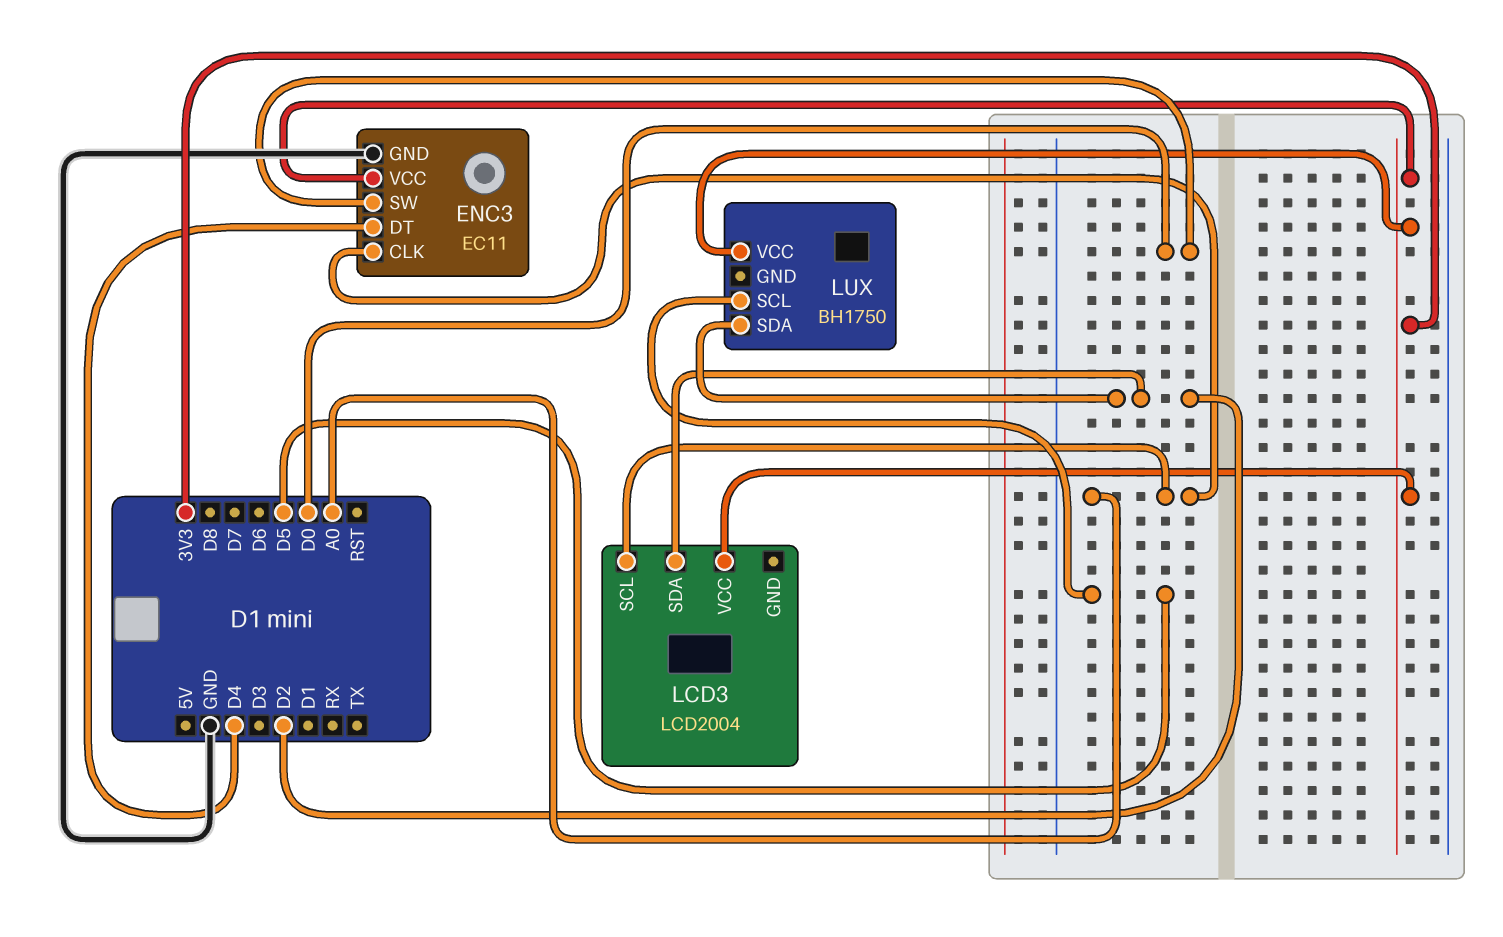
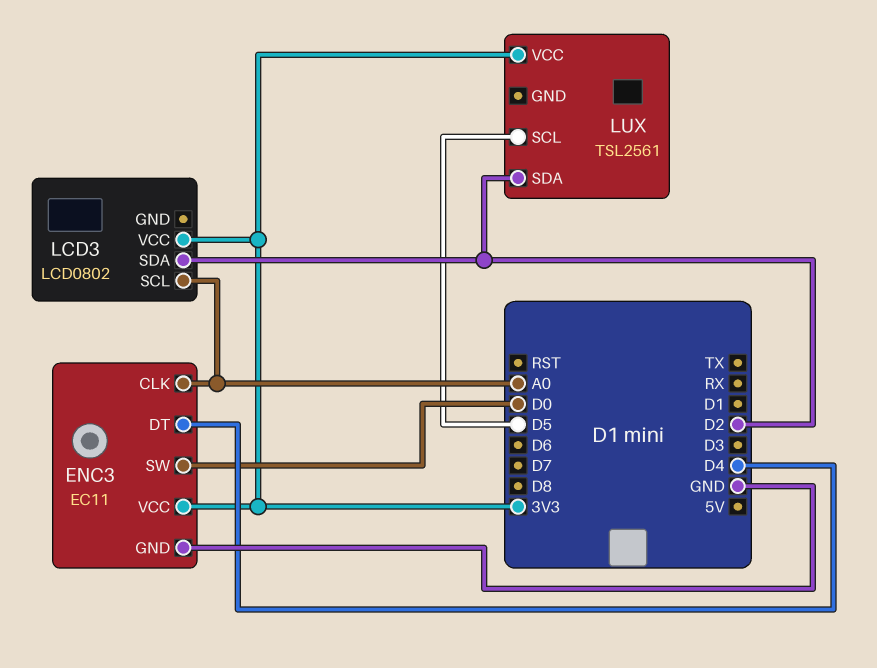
LCD3: LCD2004 -> LCD0802
LUX: BH1750 -> TSL2561

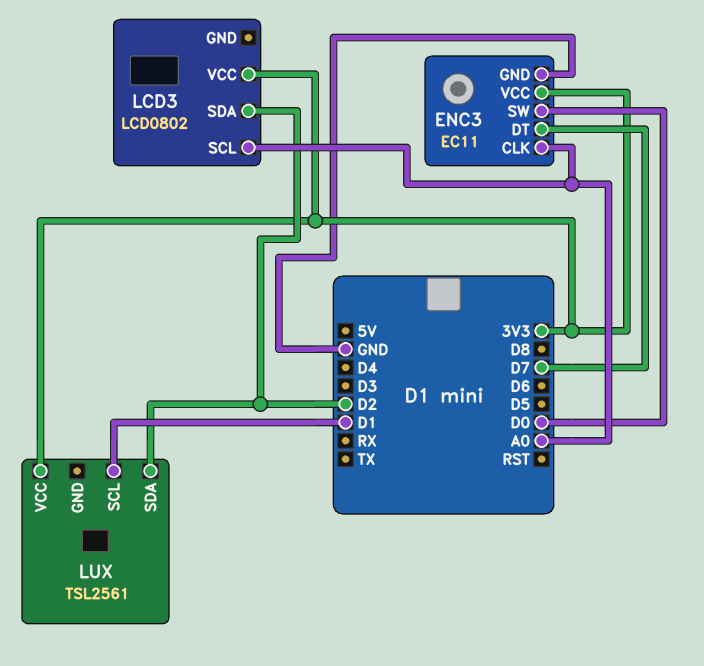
ENC3 pin DT: D4 -> D7
LUX pin SCL: D5 -> D1

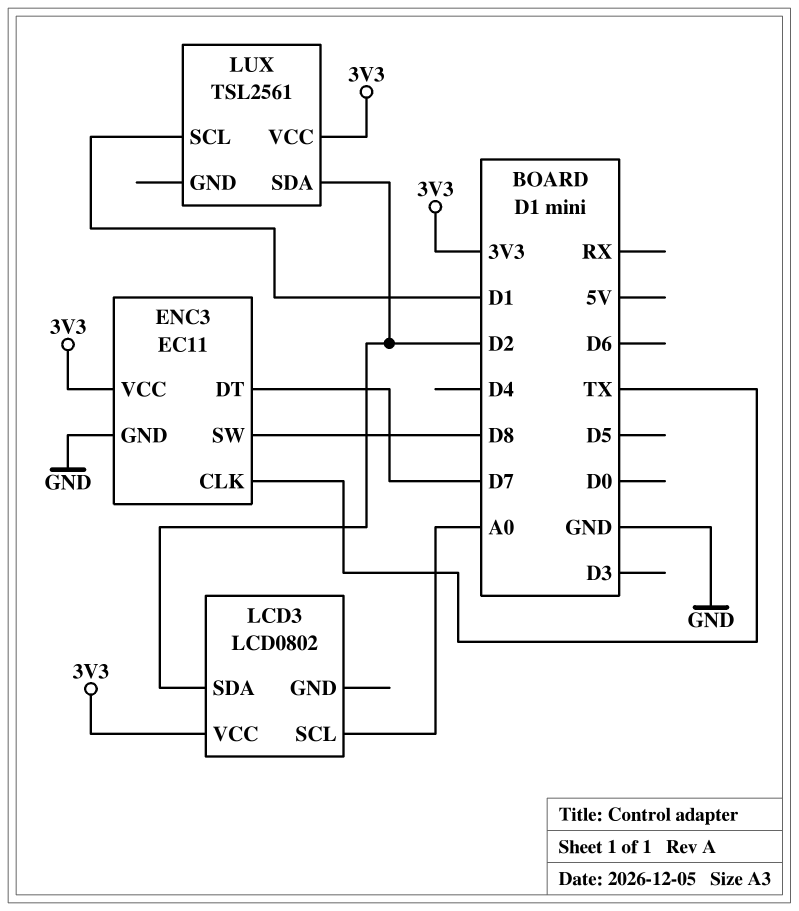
ENC3 pin CLK: A0 -> TX
ENC3 pin SW: D0 -> D8

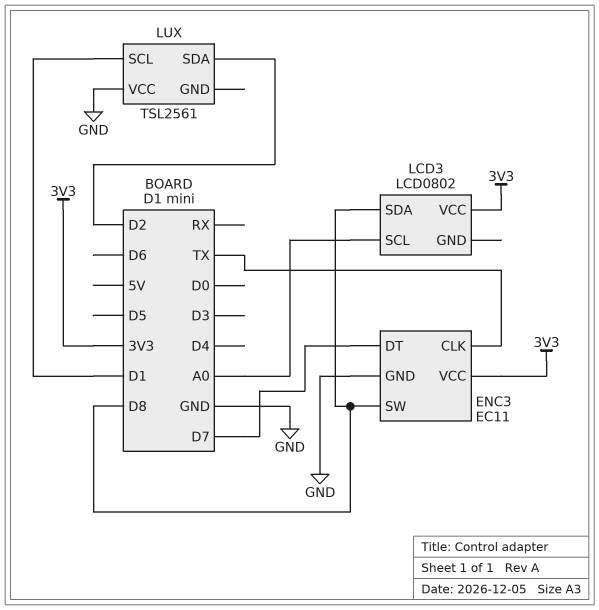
LCD3 pin SDA: D2 -> D8
LUX pin VCC: 3V3 -> GND

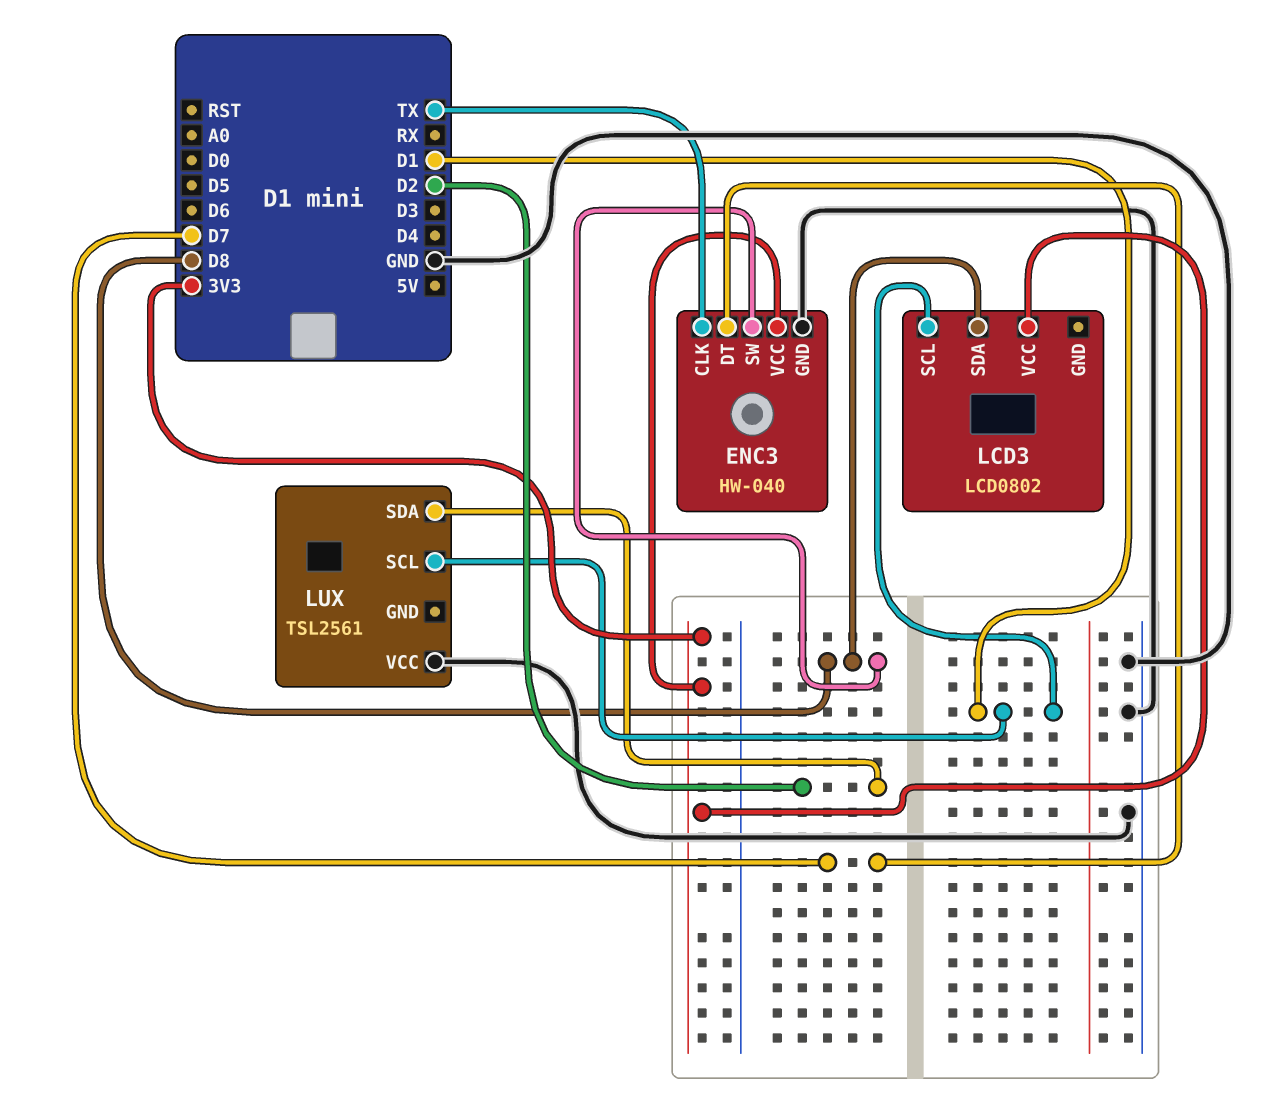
ENC3: EC11 -> HW-040
LCD3 pin SCL: A0 -> D1

